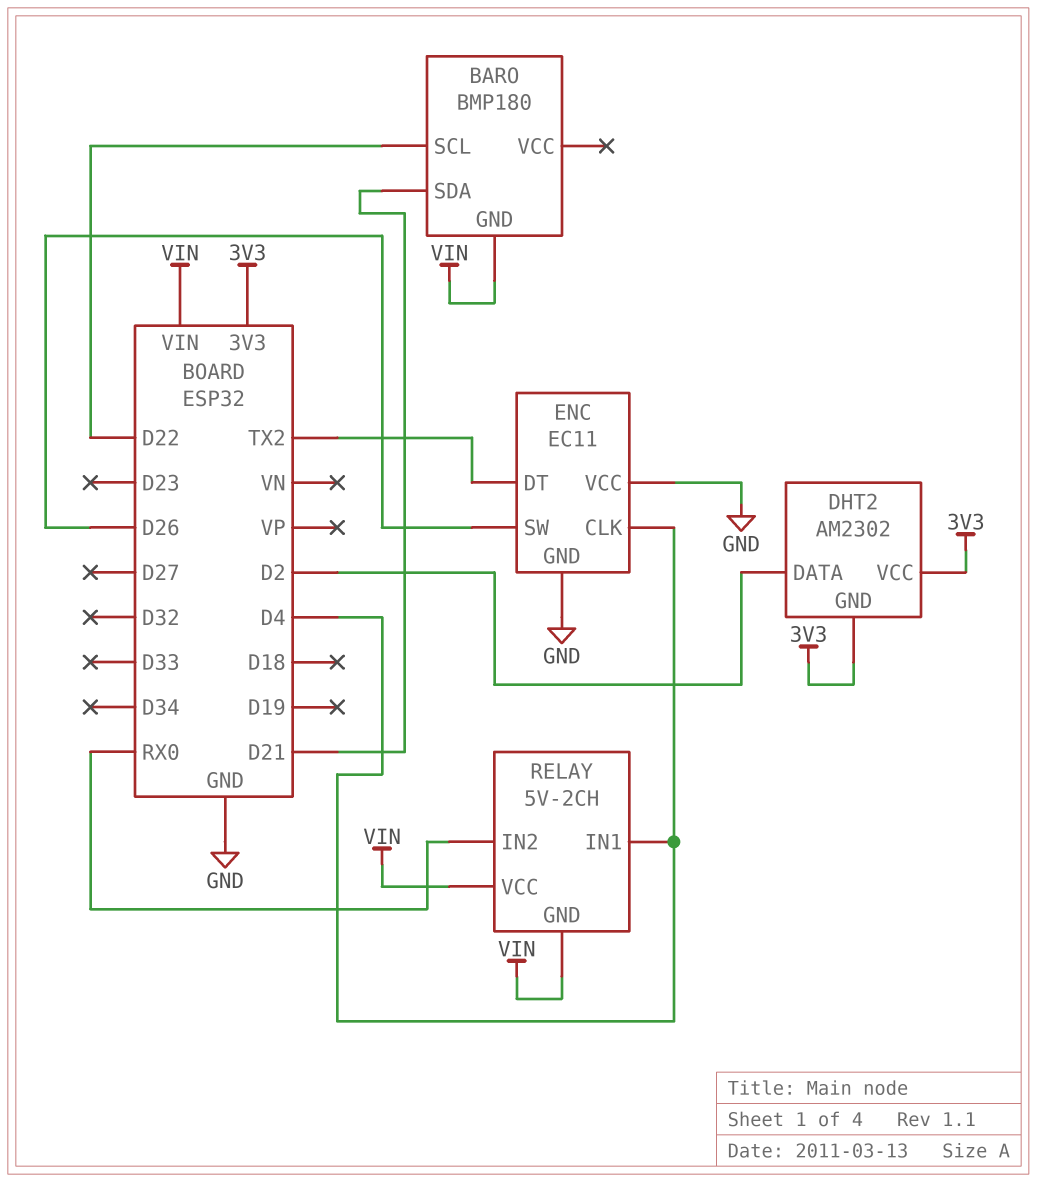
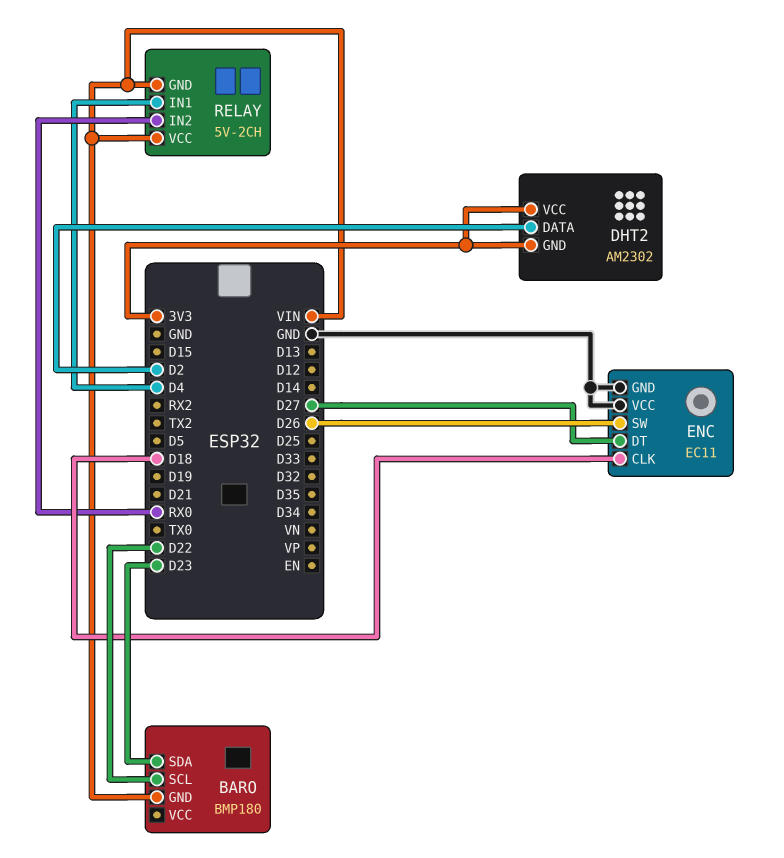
BARO pin SDA: D21 -> D23
ENC pin CLK: D4 -> D18
ENC pin DT: TX2 -> D27

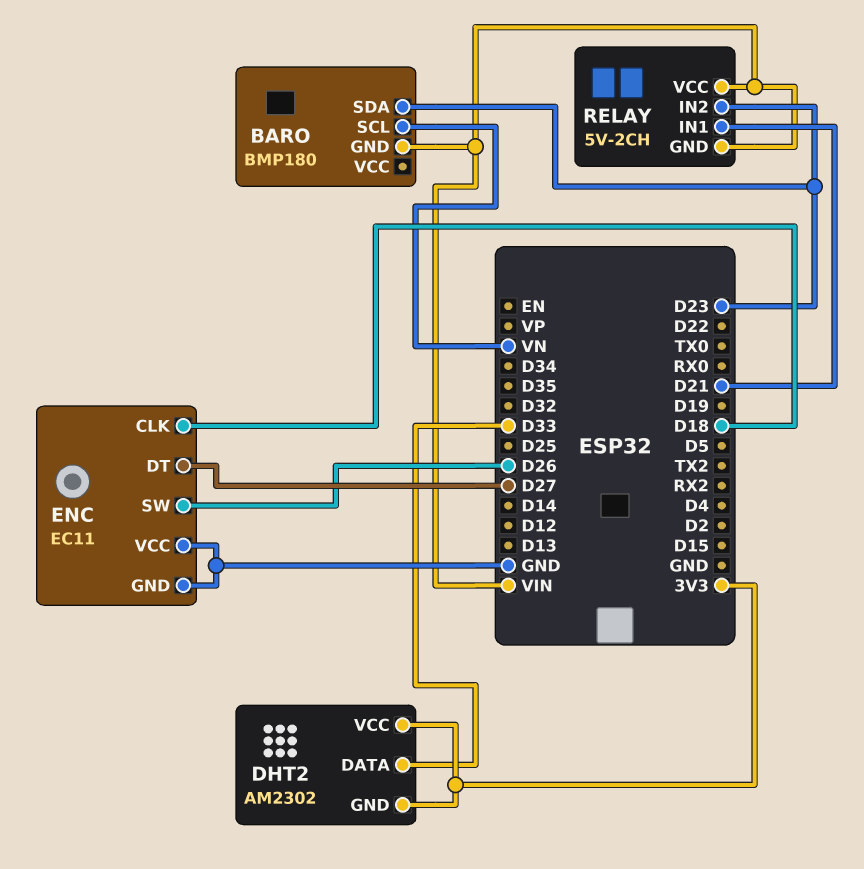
BARO pin SCL: D22 -> VN
DHT2 pin DATA: D2 -> D33
RELAY pin IN1: D4 -> D21
RELAY pin IN2: RX0 -> D23

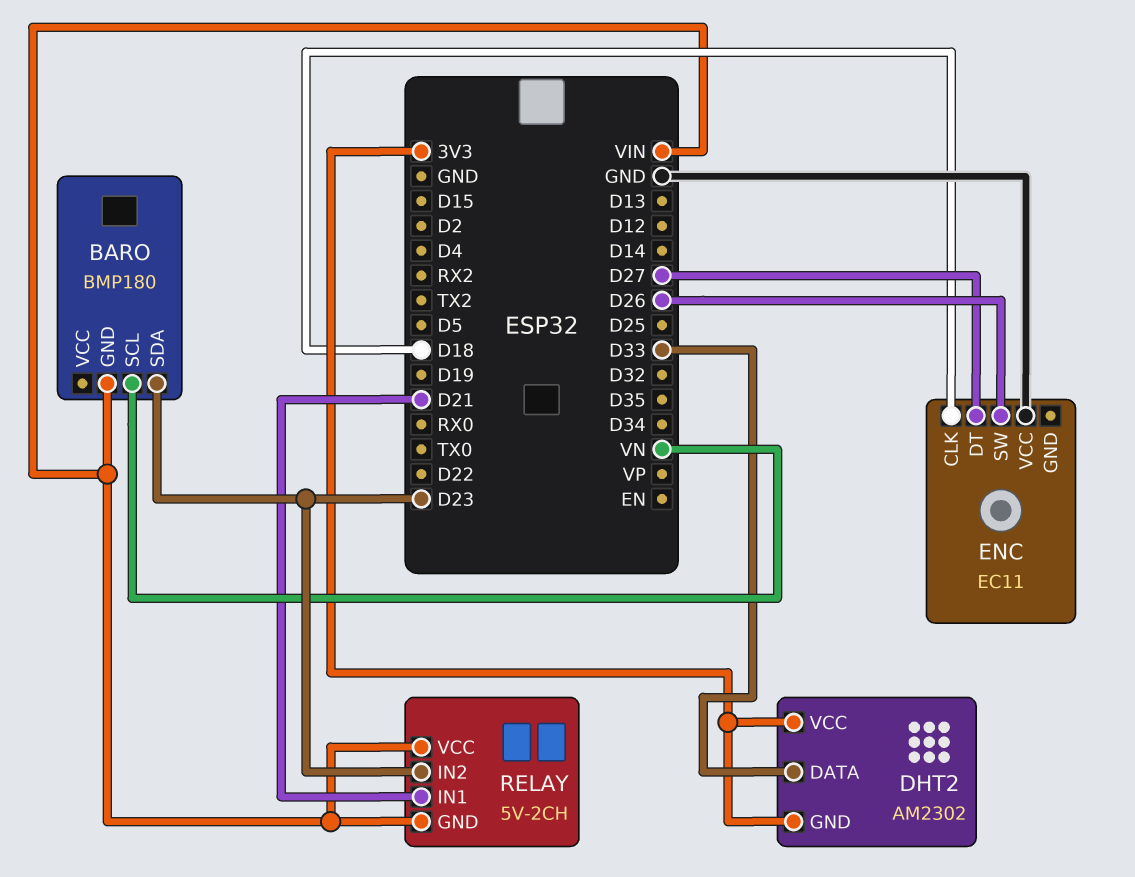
ENC pin GND: GND -> none

